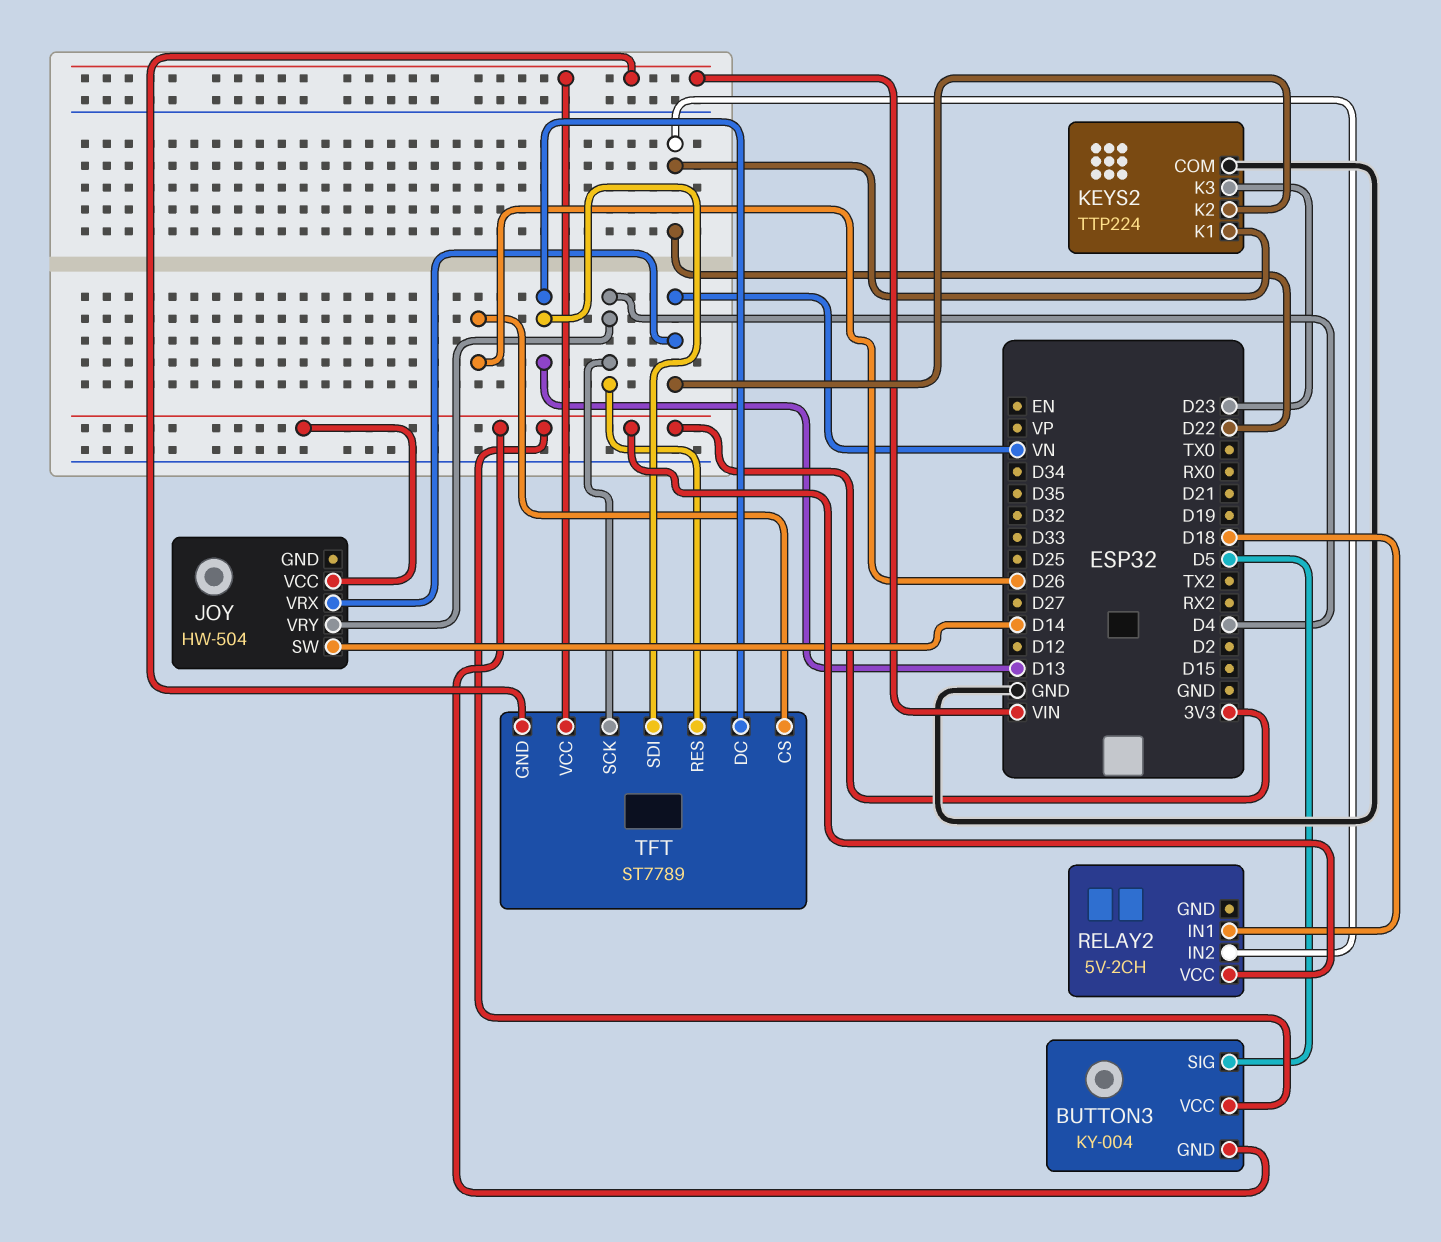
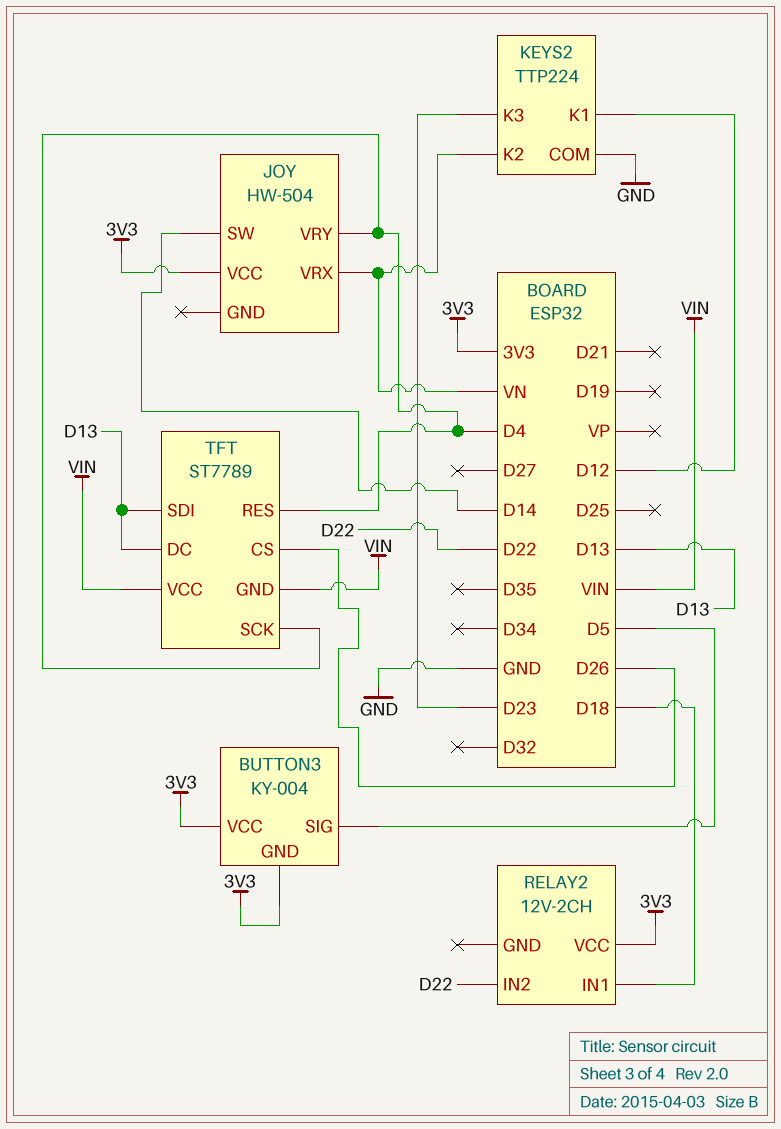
KEYS2 pin K1: D22 -> D12
RELAY2: 5V-2CH -> 12V-2CH

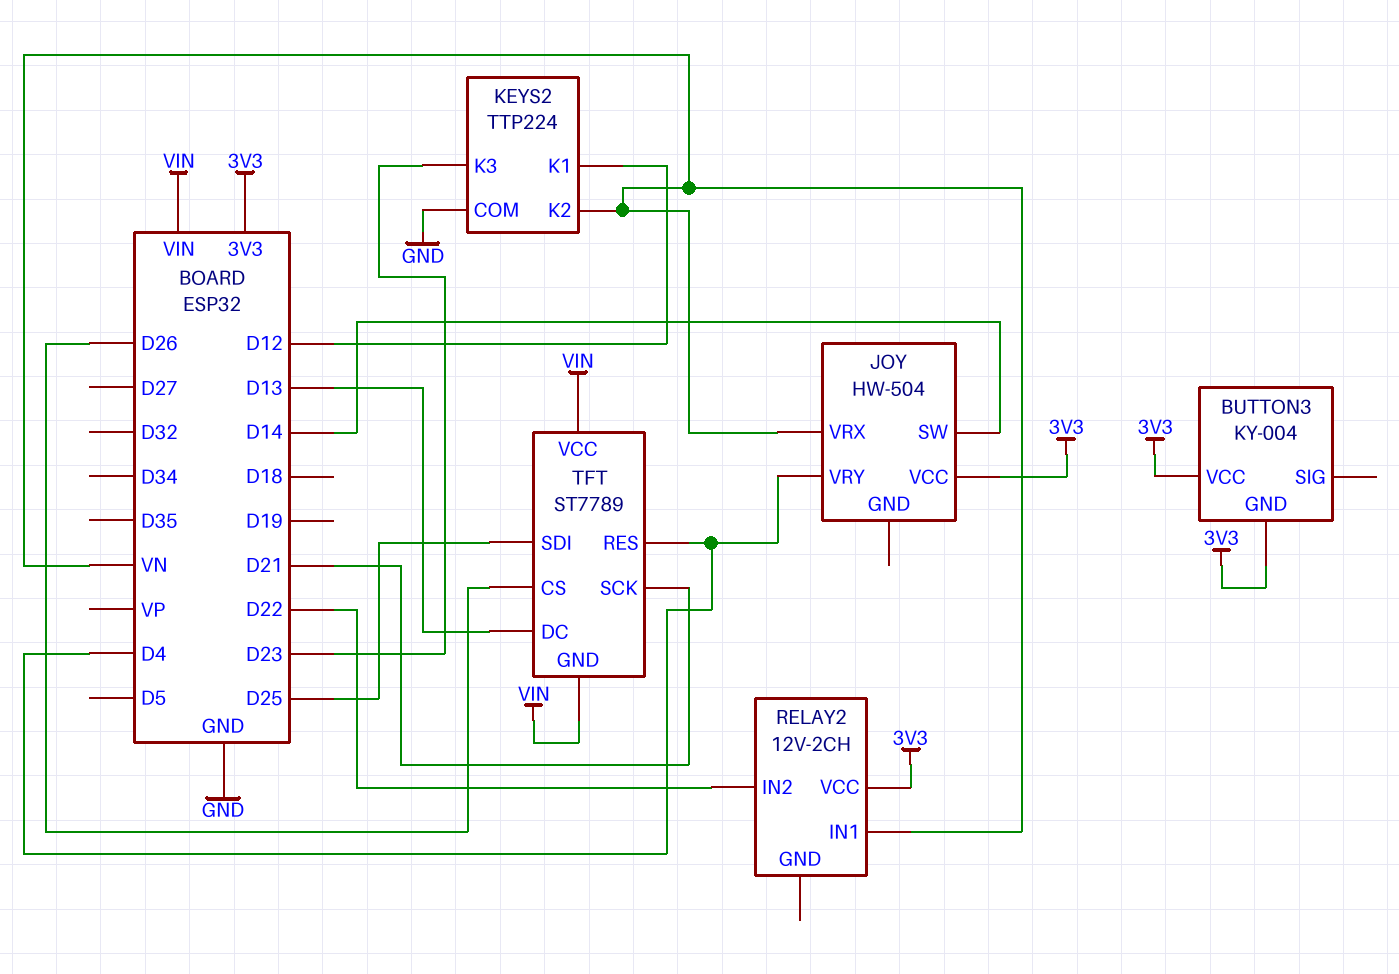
BUTTON3 pin SIG: D5 -> none
RELAY2 pin IN1: D18 -> VN
TFT pin SCK: D4 -> D21
TFT pin SDI: D13 -> D25

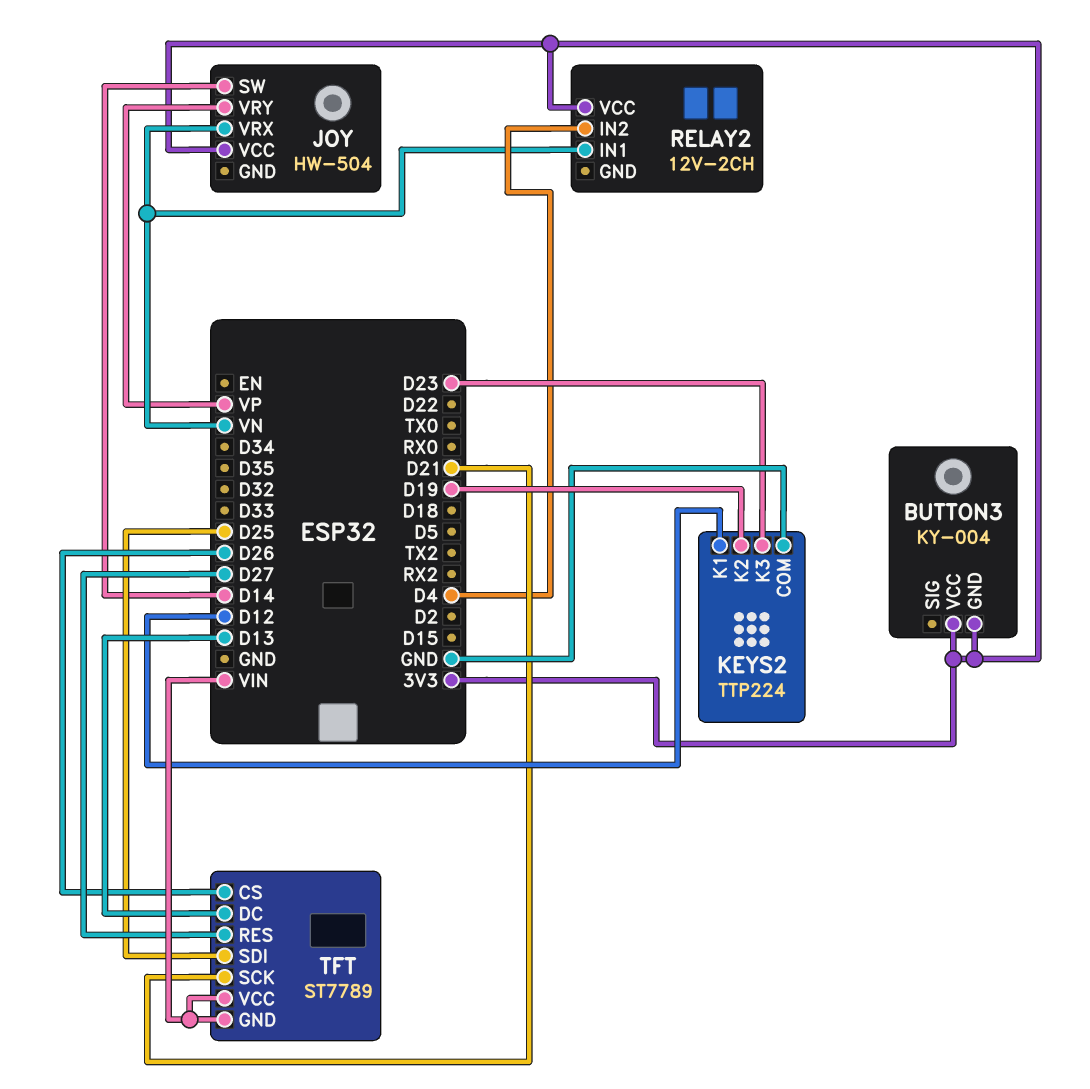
JOY pin VRY: D4 -> VP
KEYS2 pin K2: VN -> D19
RELAY2 pin IN2: D22 -> D4
TFT pin RES: D4 -> D27

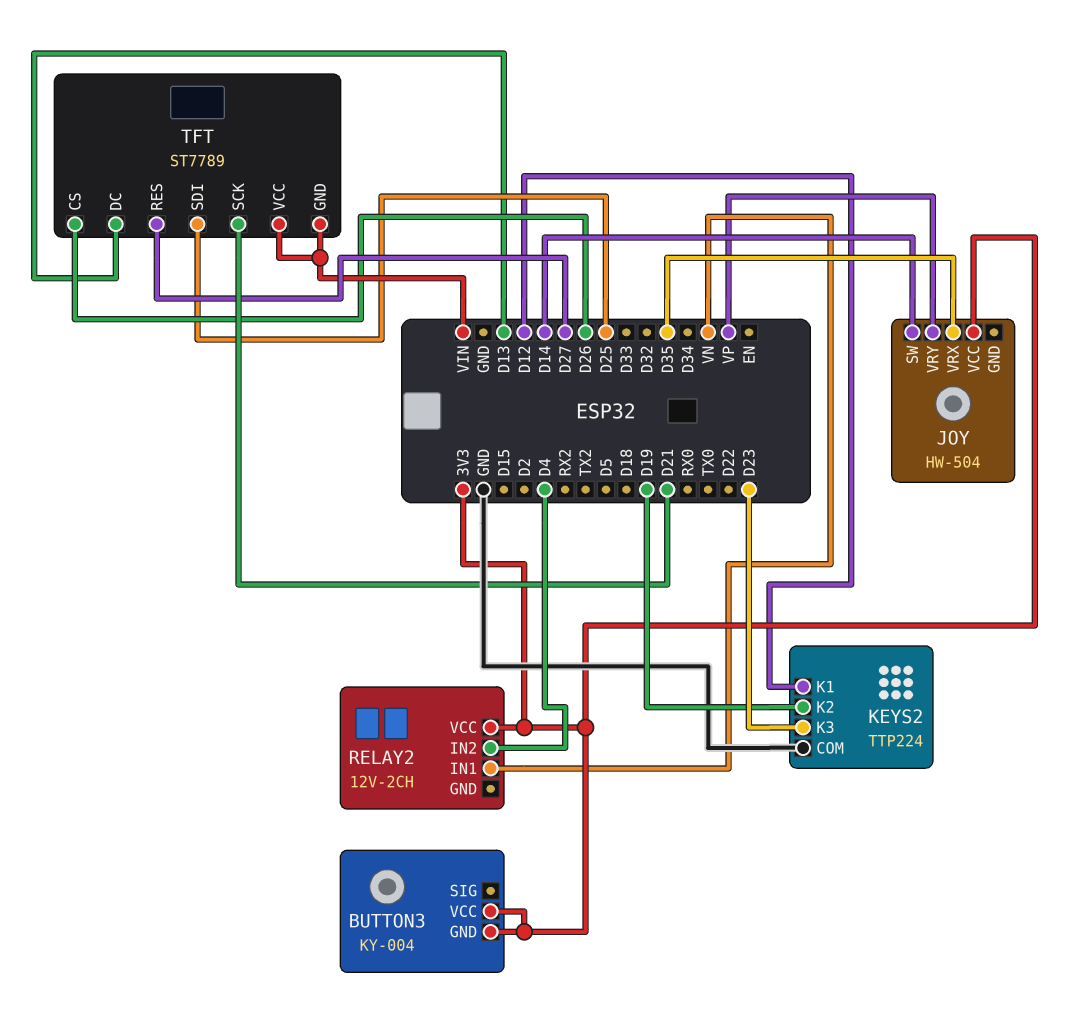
JOY pin VRX: VN -> D35

